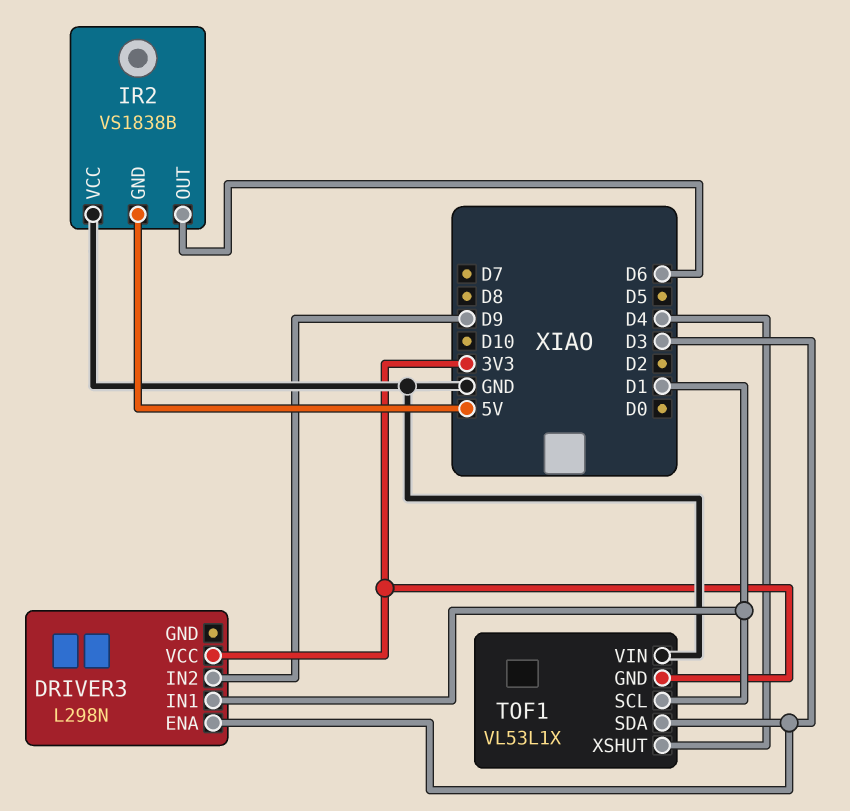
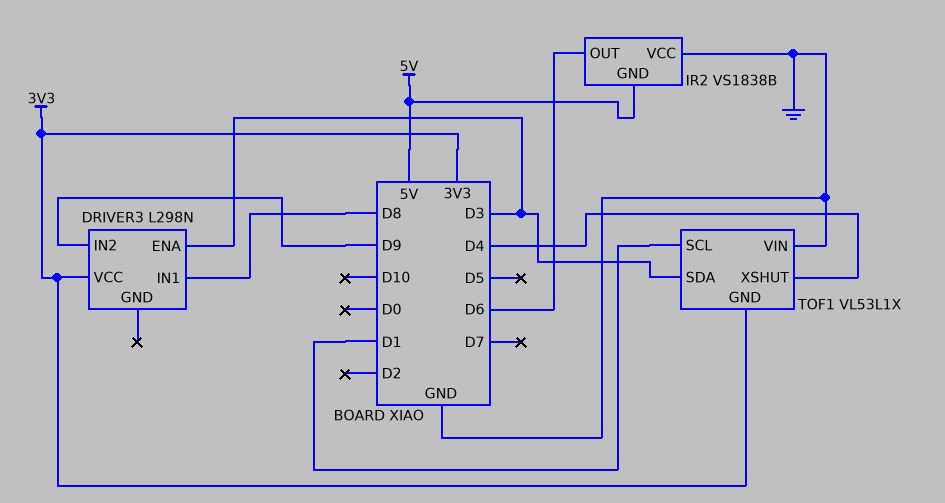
DRIVER3 pin IN1: D1 -> D8

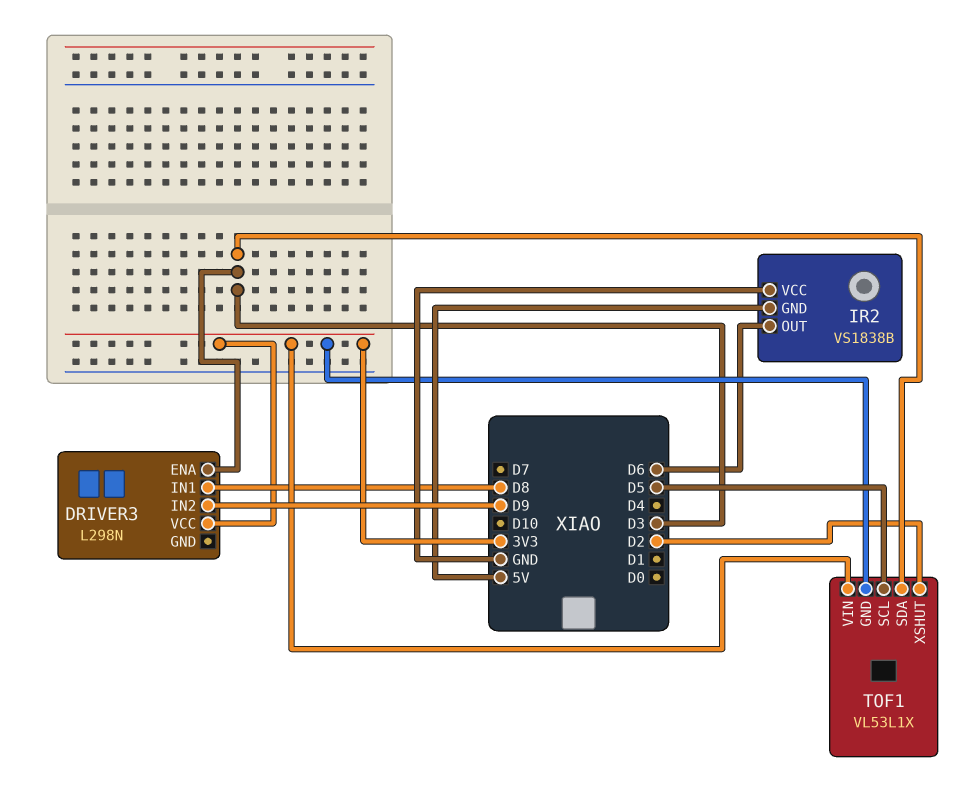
TOF1 pin SCL: D1 -> D5
TOF1 pin VIN: GND -> 3V3
TOF1 pin XSHUT: D4 -> D2

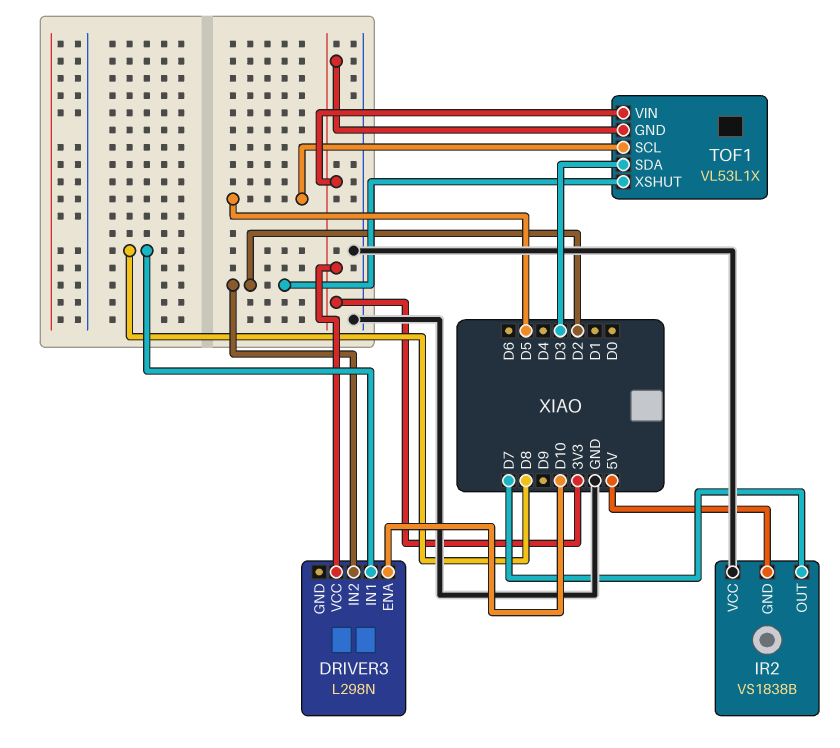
DRIVER3 pin ENA: D3 -> D10
DRIVER3 pin IN2: D9 -> D2
IR2 pin OUT: D6 -> D7

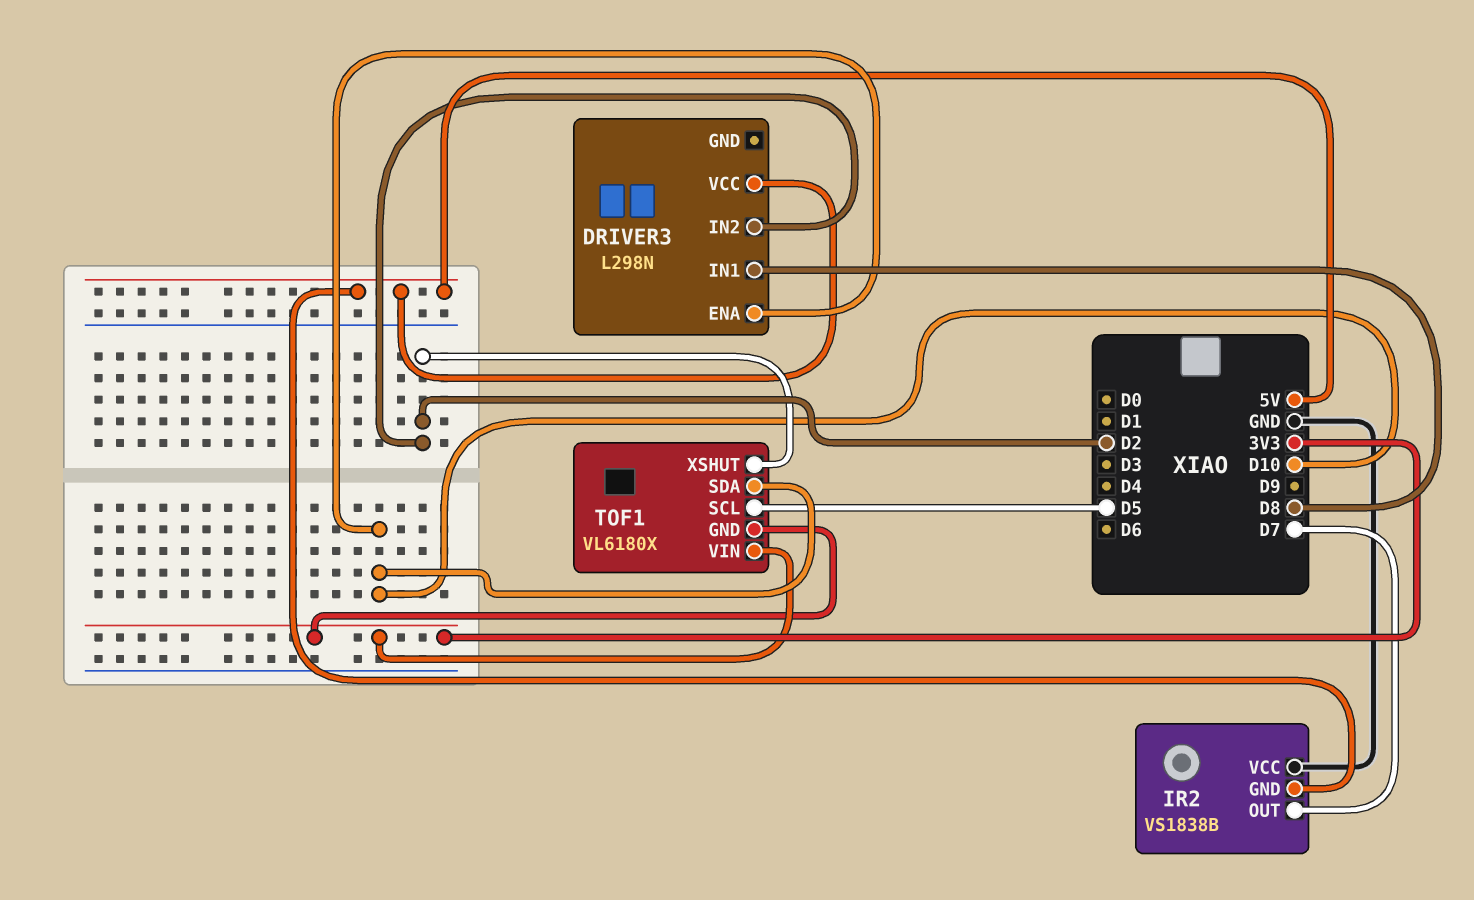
DRIVER3 pin VCC: 3V3 -> 5V
TOF1: VL53L1X -> VL6180X
TOF1 pin SDA: D3 -> D10

